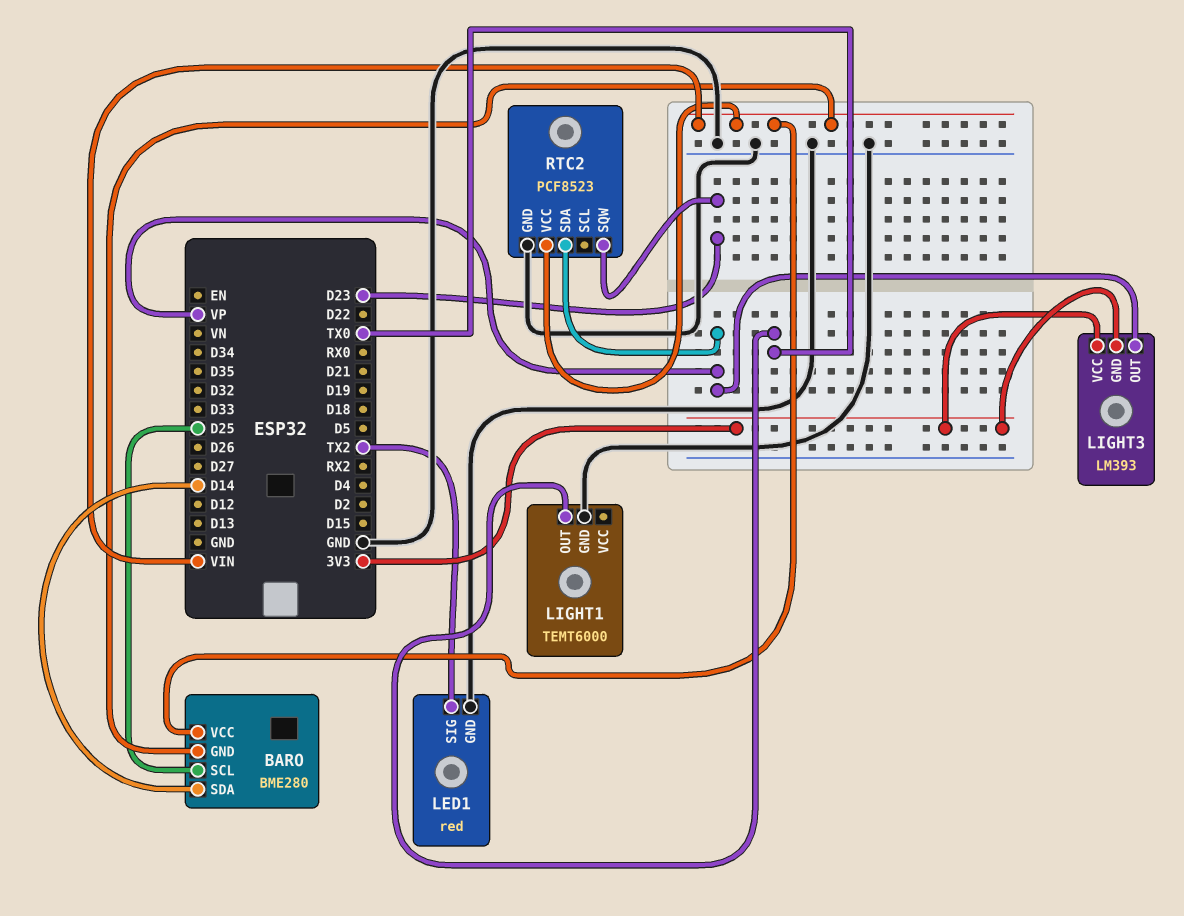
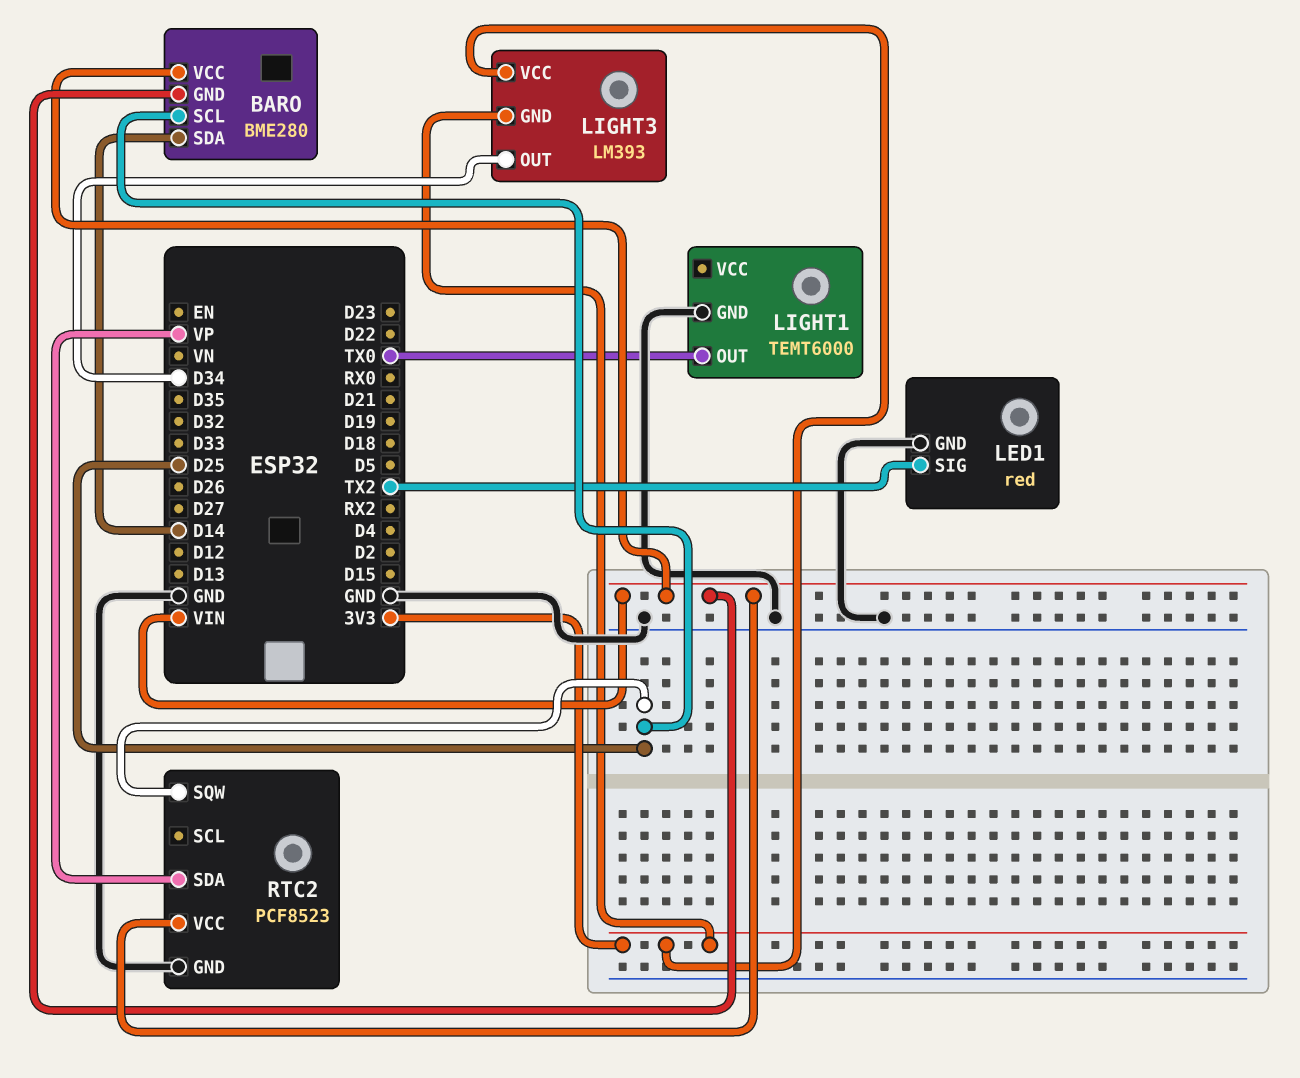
LIGHT3 pin OUT: VP -> D34
RTC2 pin SQW: D23 -> D25

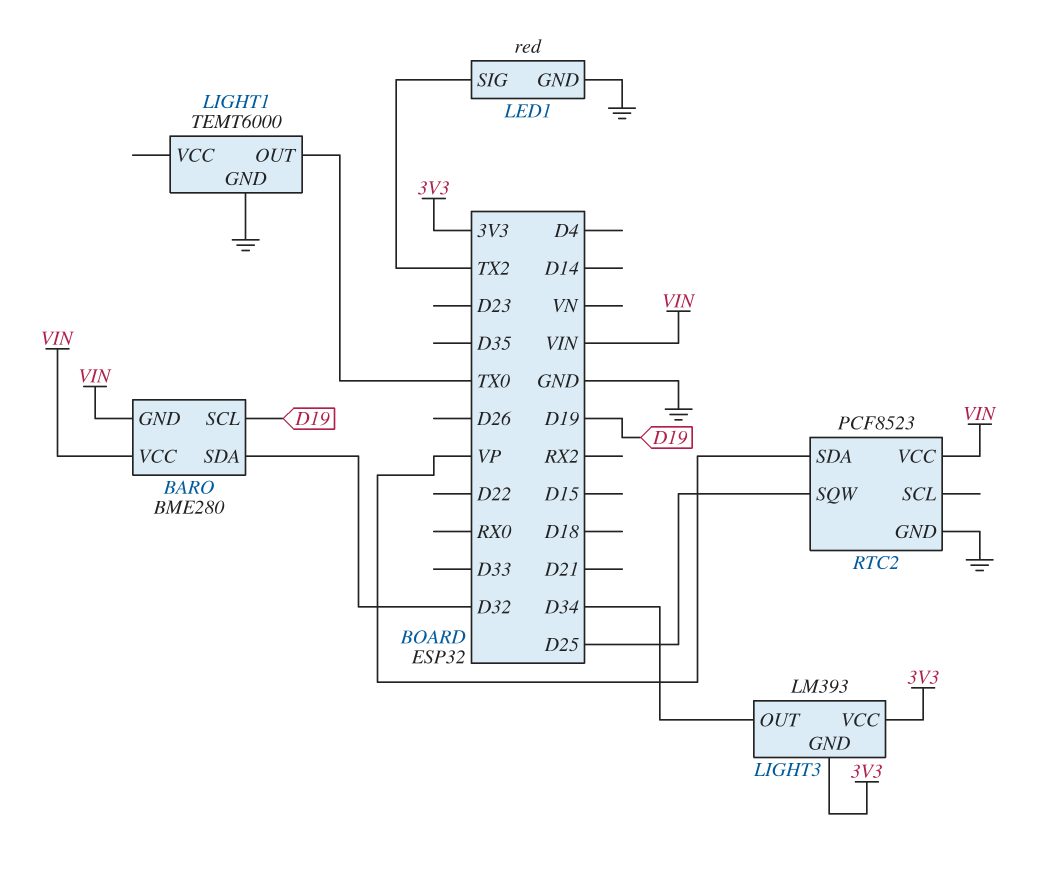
BARO pin SCL: D25 -> D19
BARO pin SDA: D14 -> D32

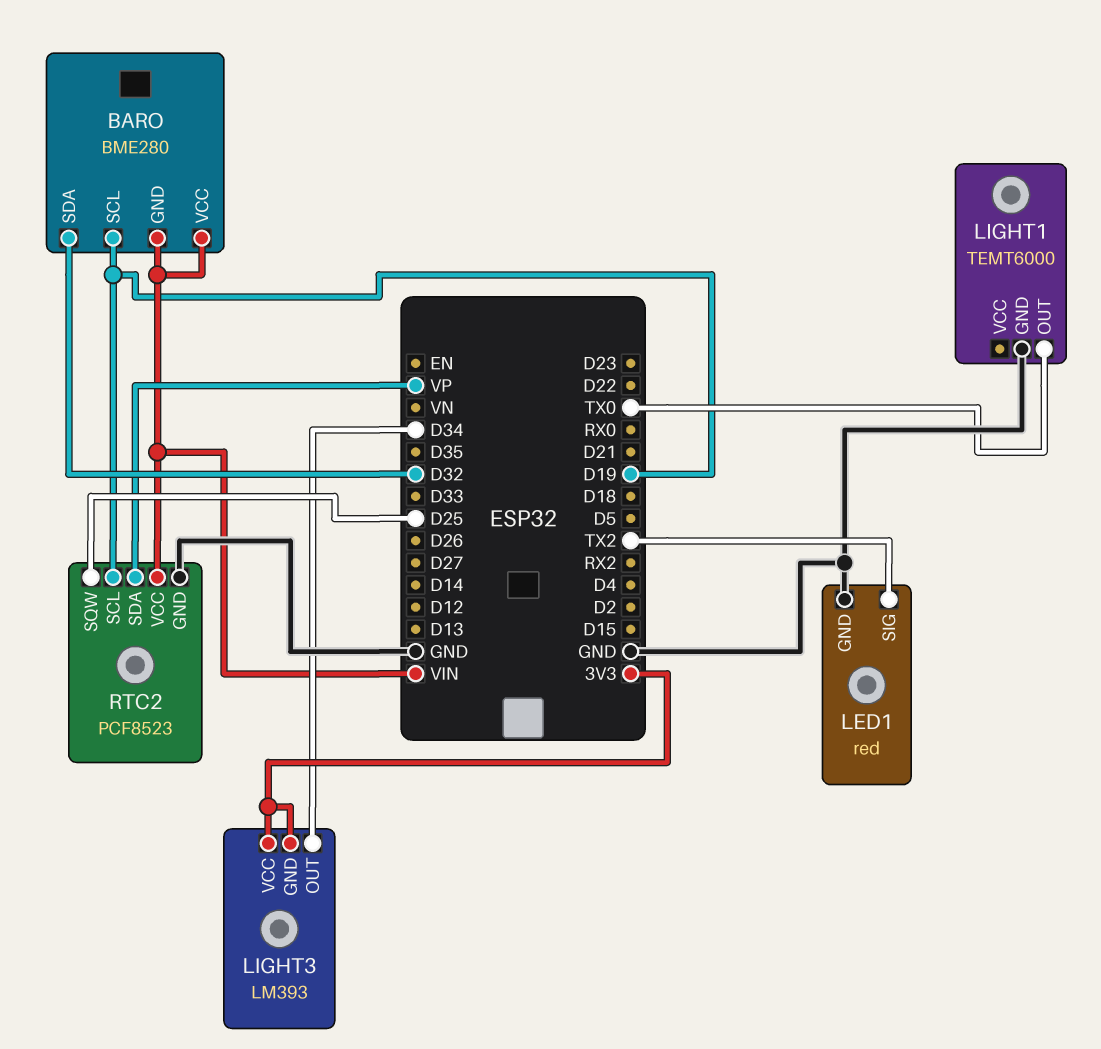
RTC2 pin SCL: none -> D19

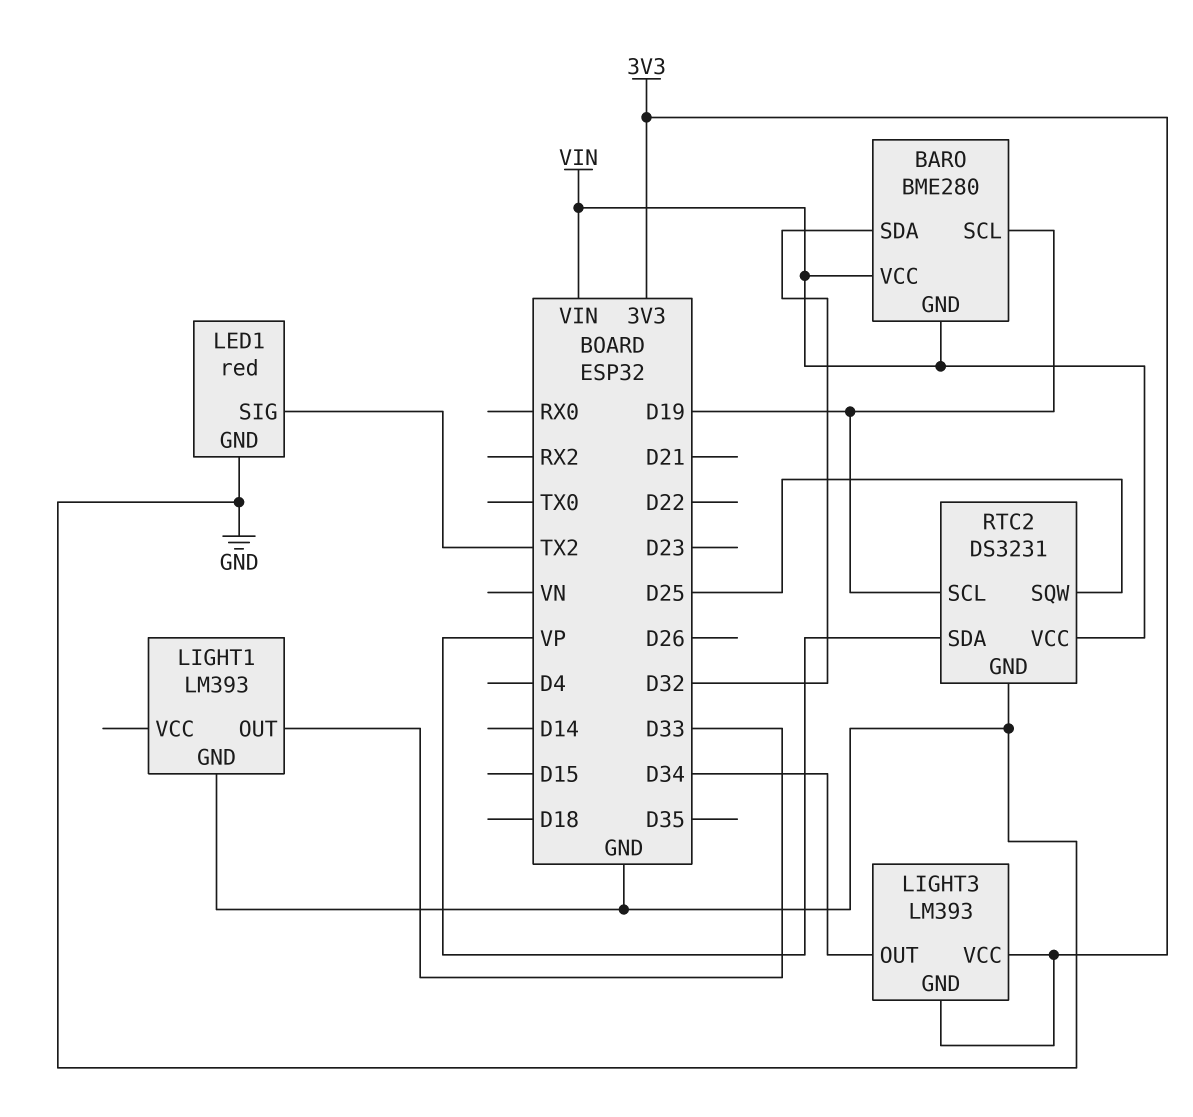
LIGHT1: TEMT6000 -> LM393
LIGHT1 pin OUT: TX0 -> D33
RTC2: PCF8523 -> DS3231

